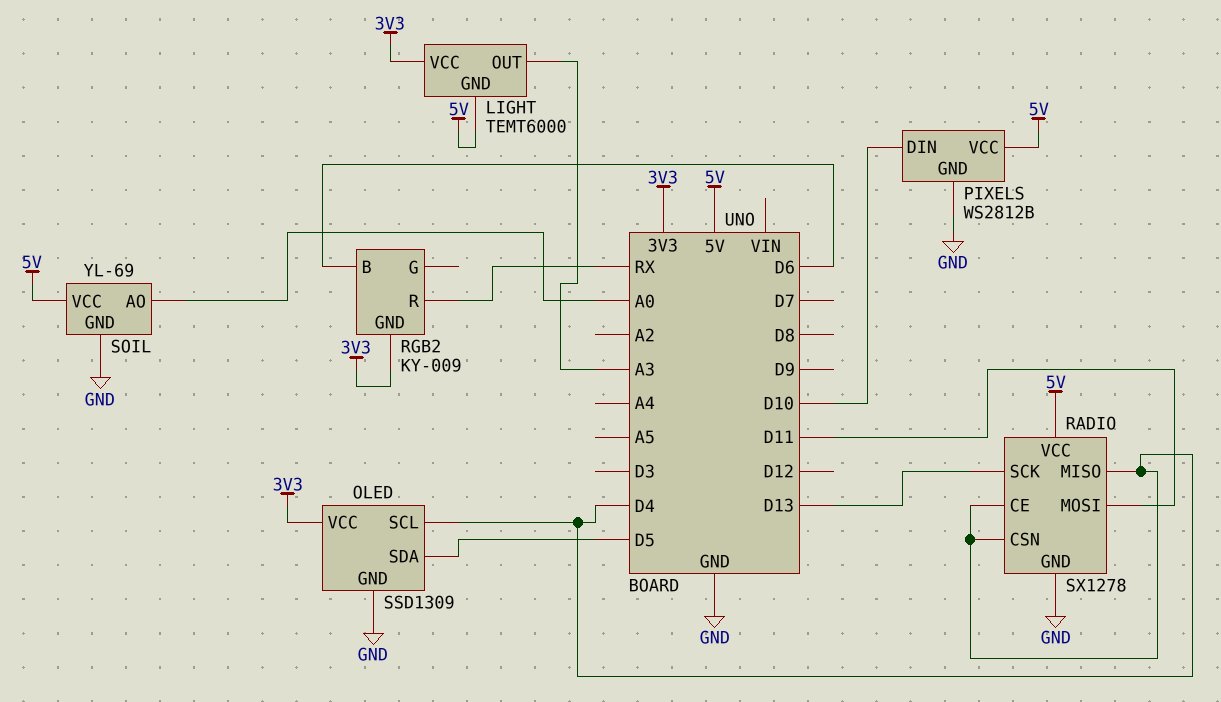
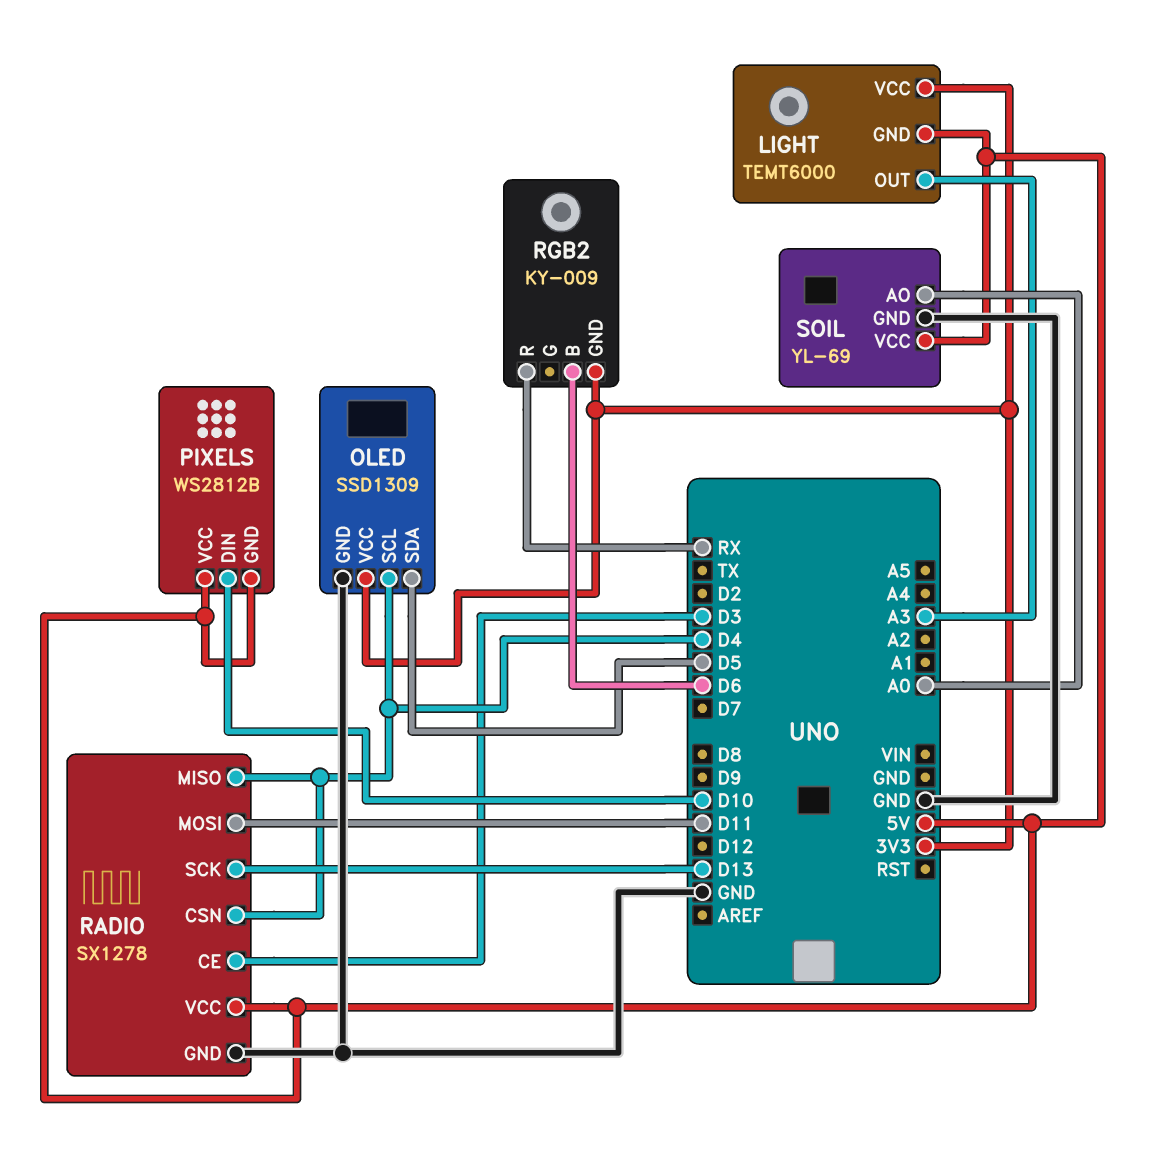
PIXELS pin GND: GND -> 5V
RADIO pin CE: D4 -> D3

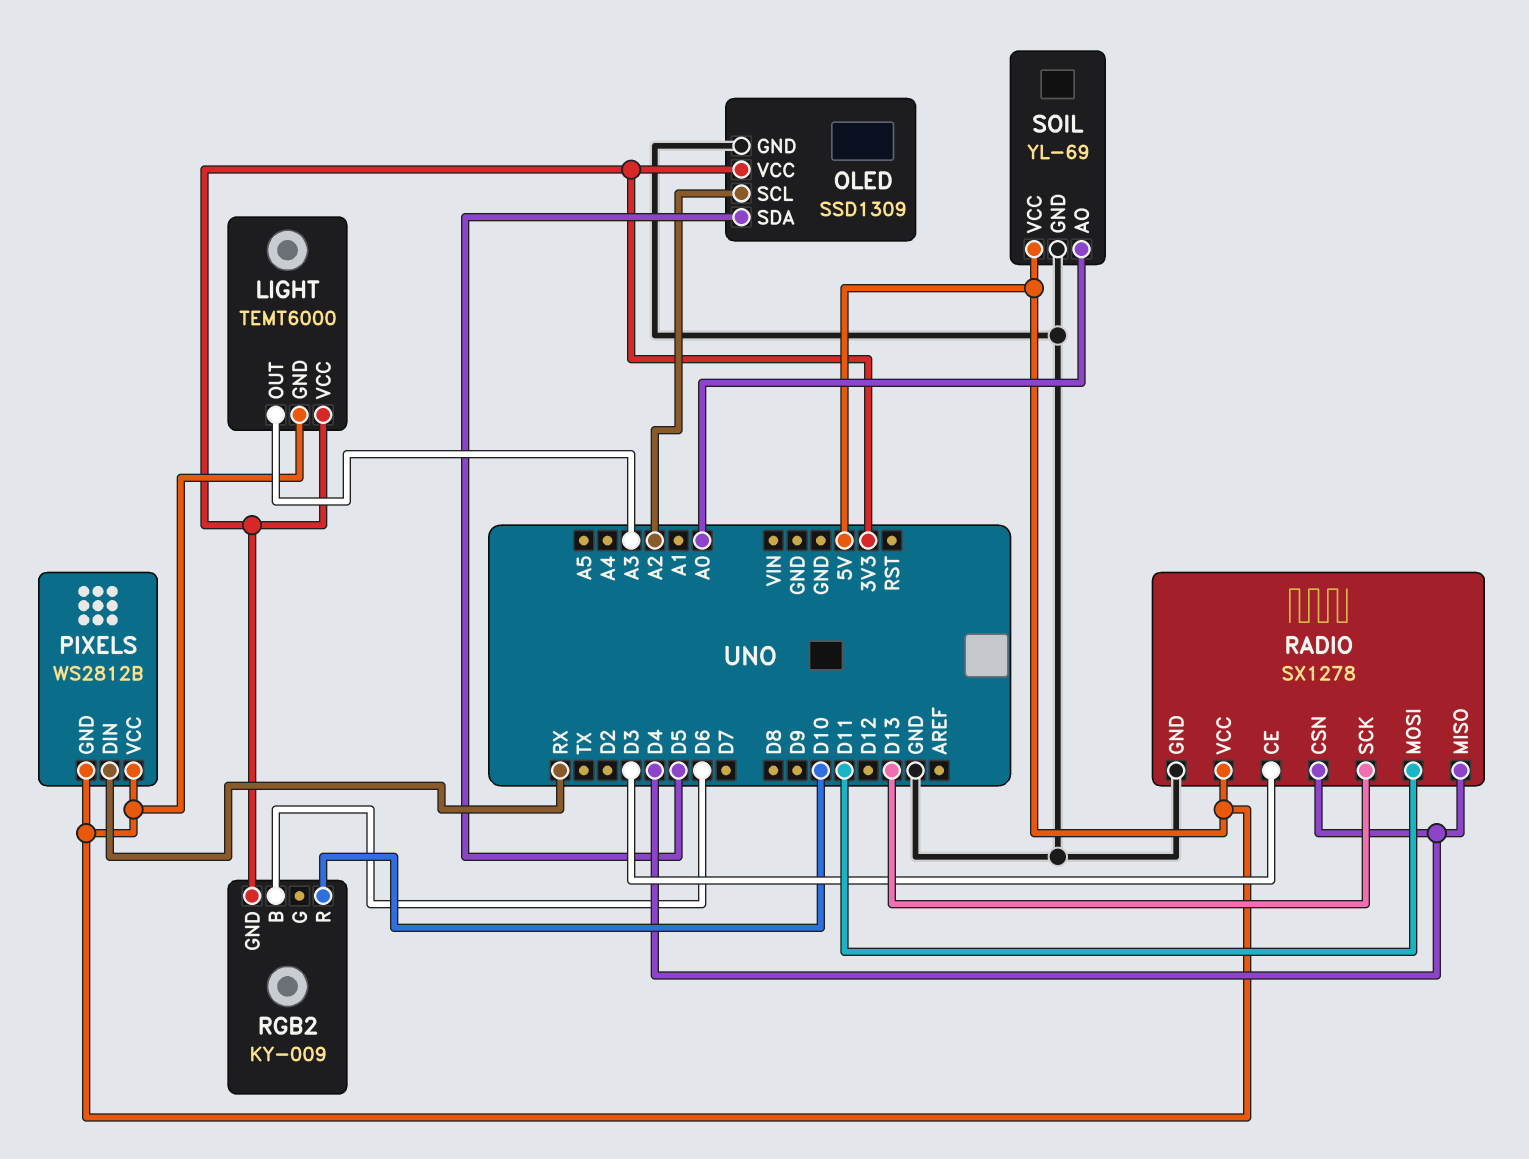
OLED pin SCL: D4 -> A2
PIXELS pin DIN: D10 -> RX
RGB2 pin R: RX -> D10

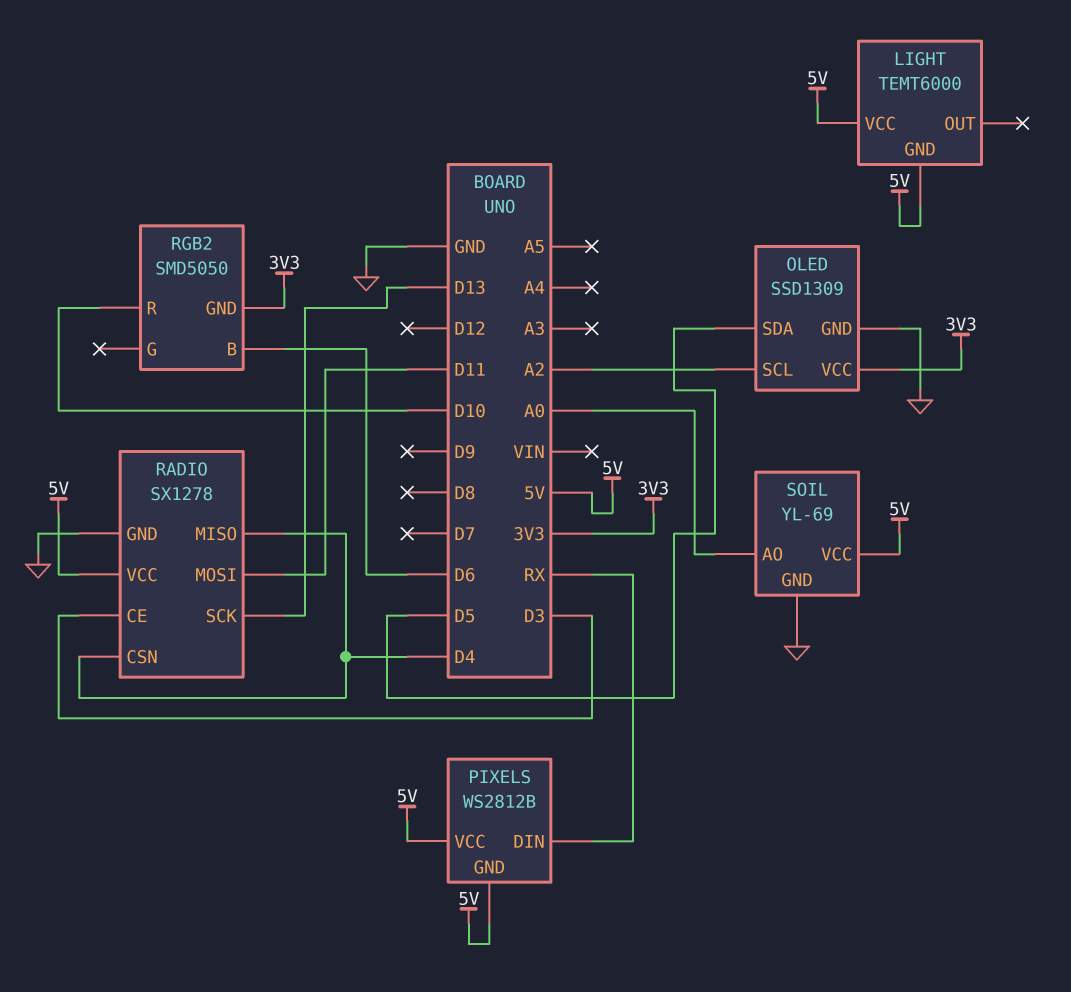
LIGHT pin OUT: A3 -> none
LIGHT pin VCC: 3V3 -> 5V
RGB2: KY-009 -> SMD5050

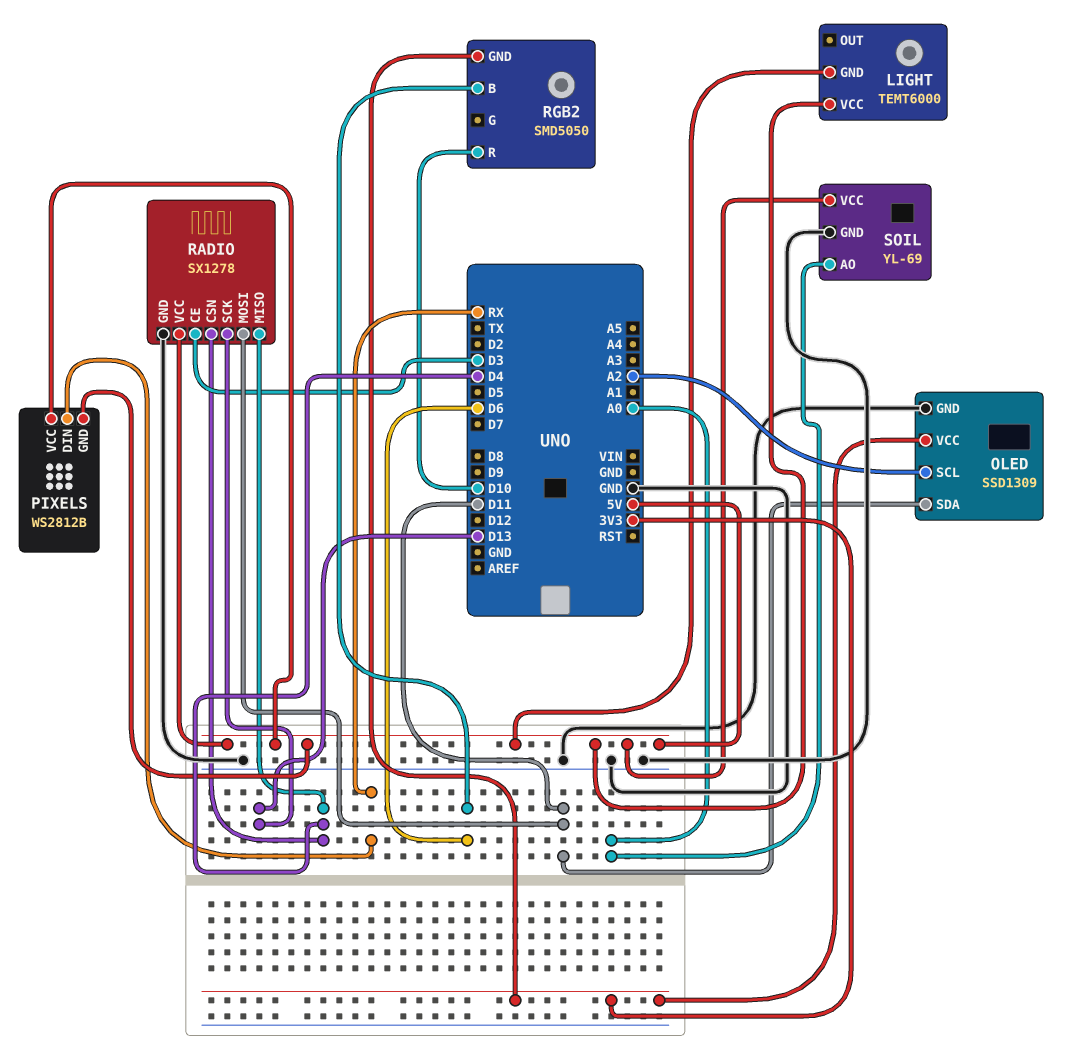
OLED pin SDA: D5 -> D11

